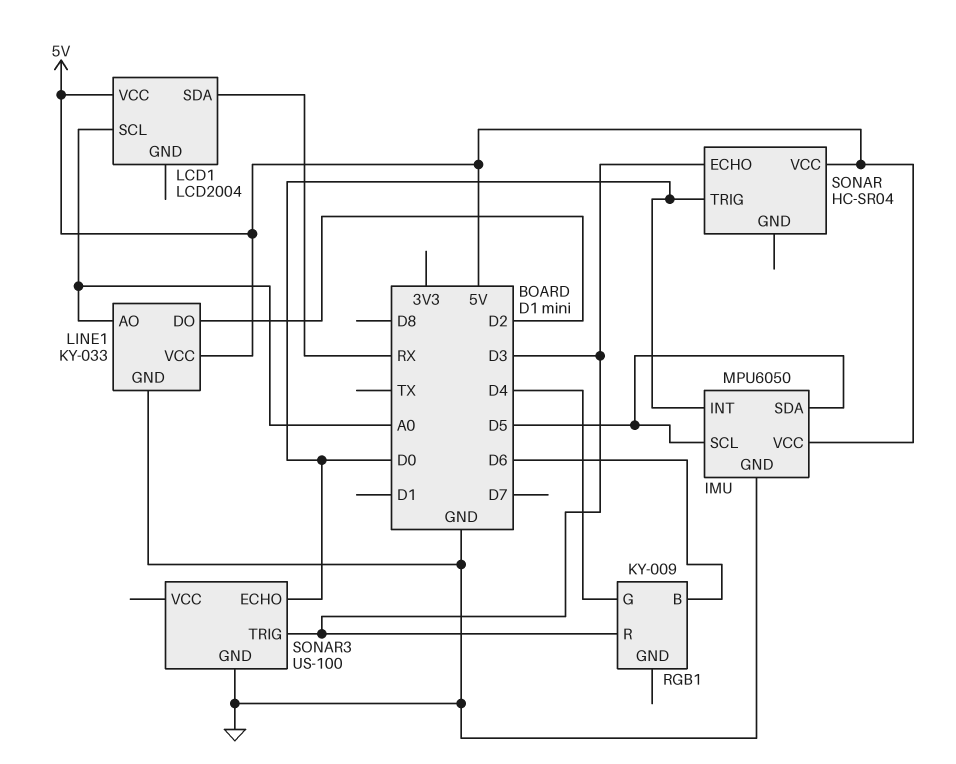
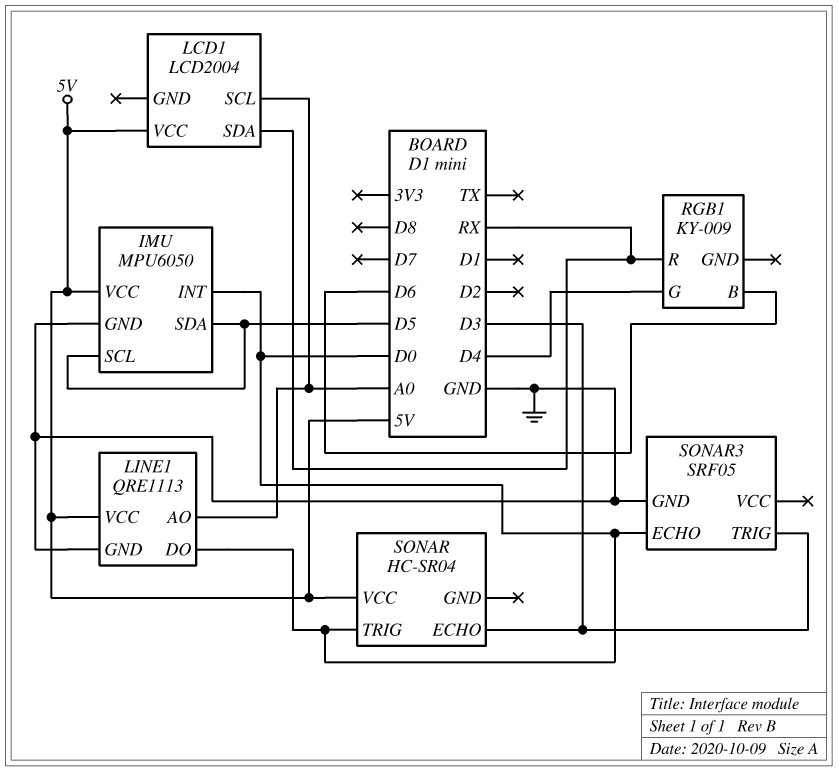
LINE1: KY-033 -> QRE1113
LINE1 pin DO: D2 -> D0
RGB1 pin R: D3 -> RX
SONAR3: US-100 -> SRF05

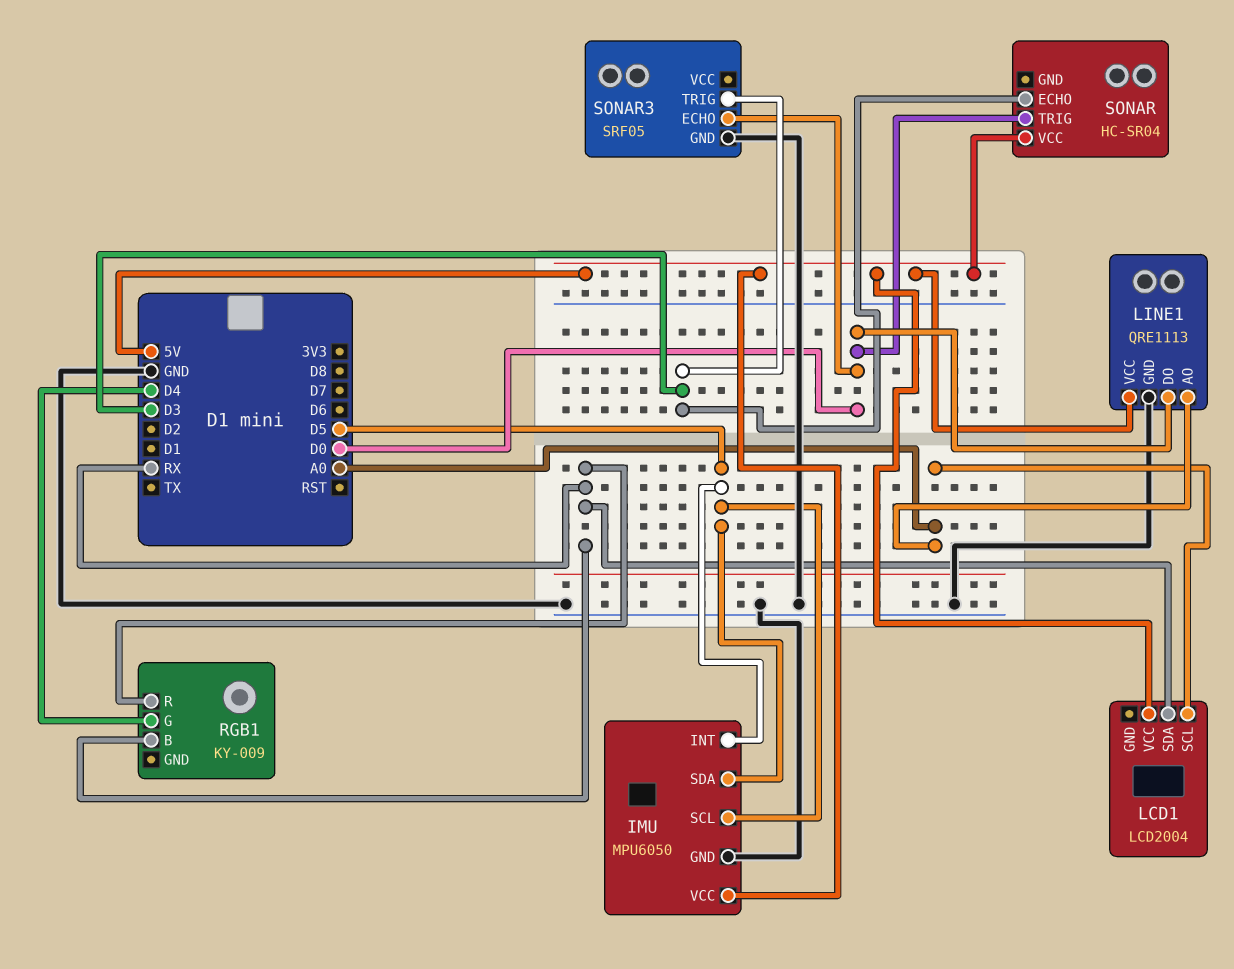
IMU pin INT: D0 -> D5
RGB1 pin B: D6 -> RX

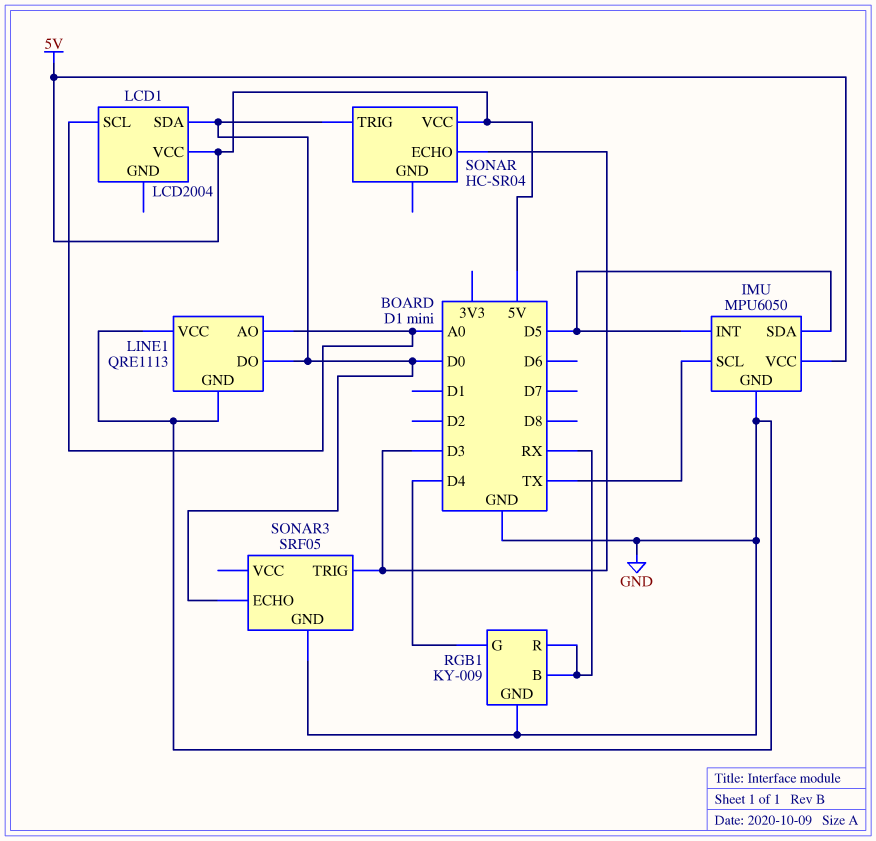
IMU pin SCL: D5 -> TX
LCD1 pin SDA: RX -> D0
LINE1 pin VCC: 5V -> GND
RGB1 pin GND: none -> GND

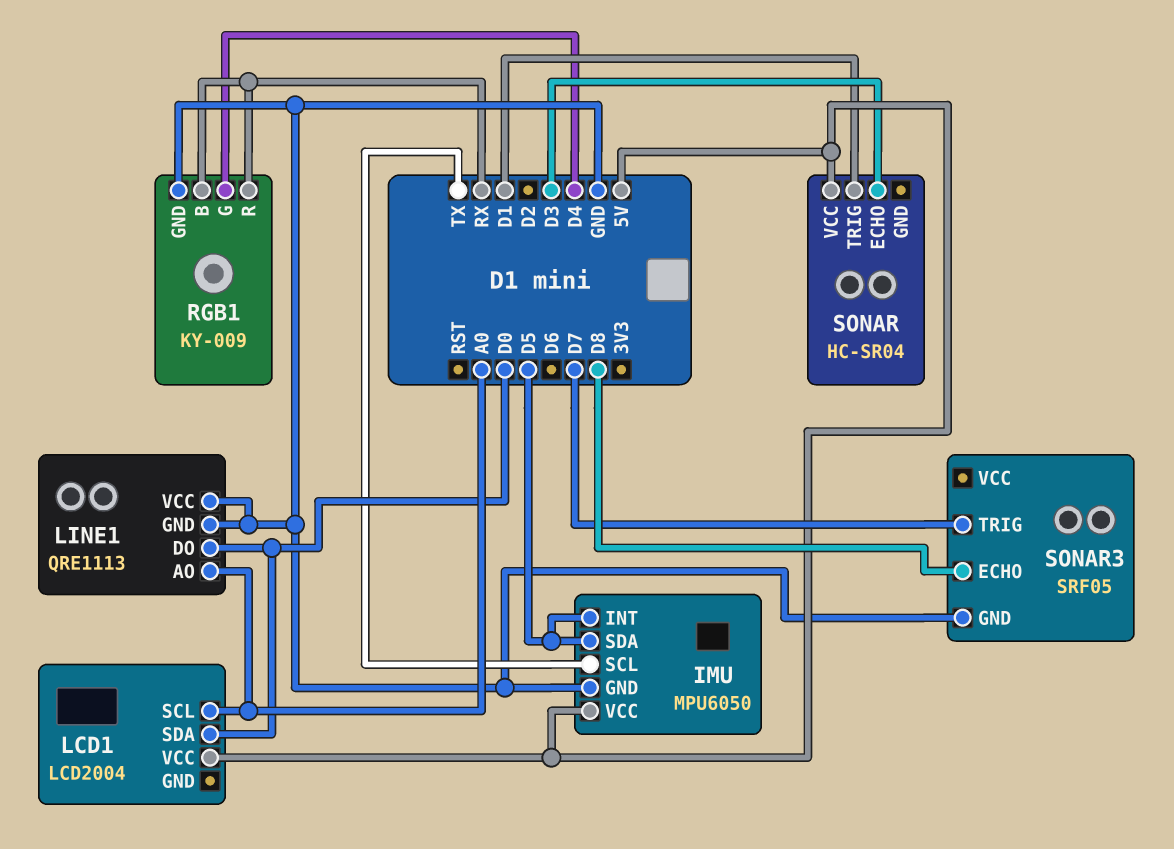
SONAR pin TRIG: D0 -> D1
SONAR3 pin ECHO: D0 -> D8
SONAR3 pin TRIG: D3 -> D7

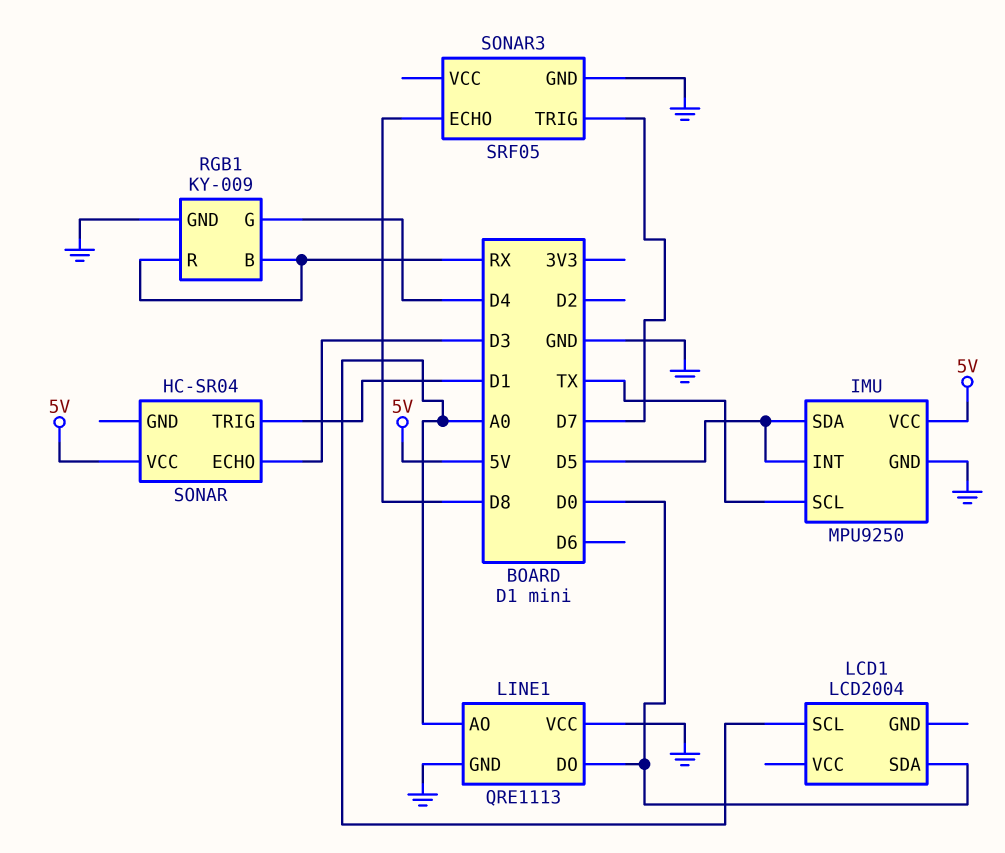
IMU: MPU6050 -> MPU9250
LCD1 pin VCC: 5V -> none

